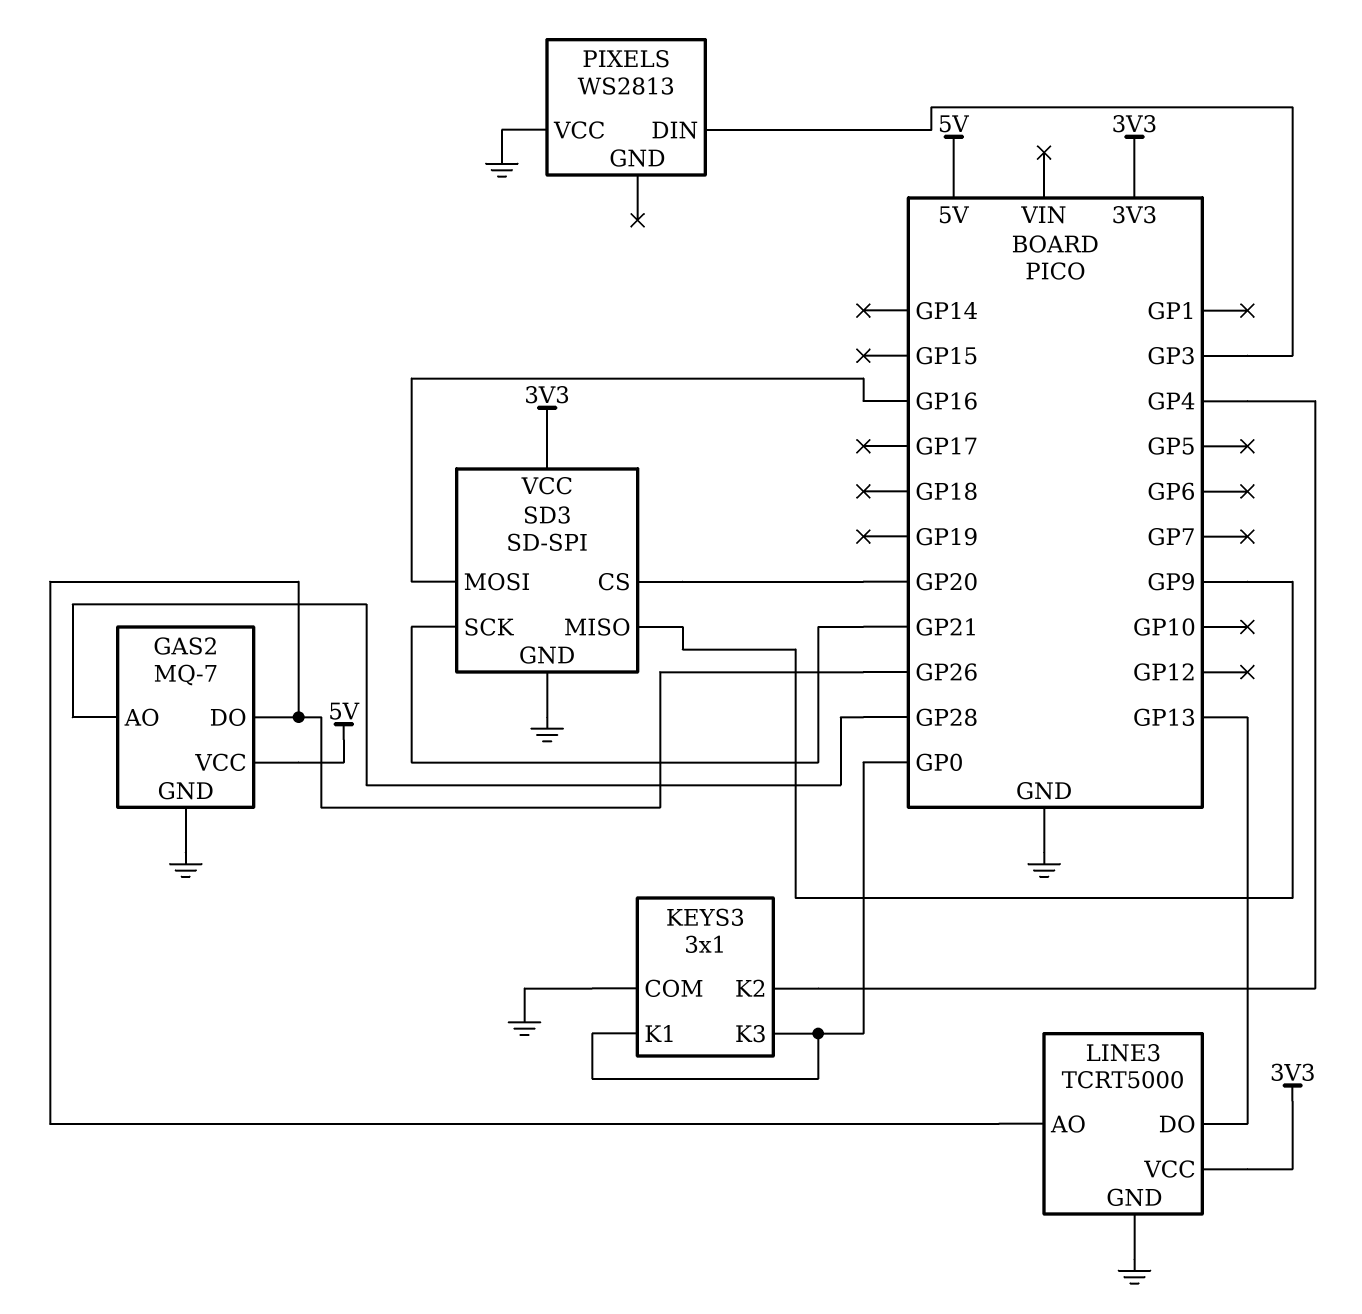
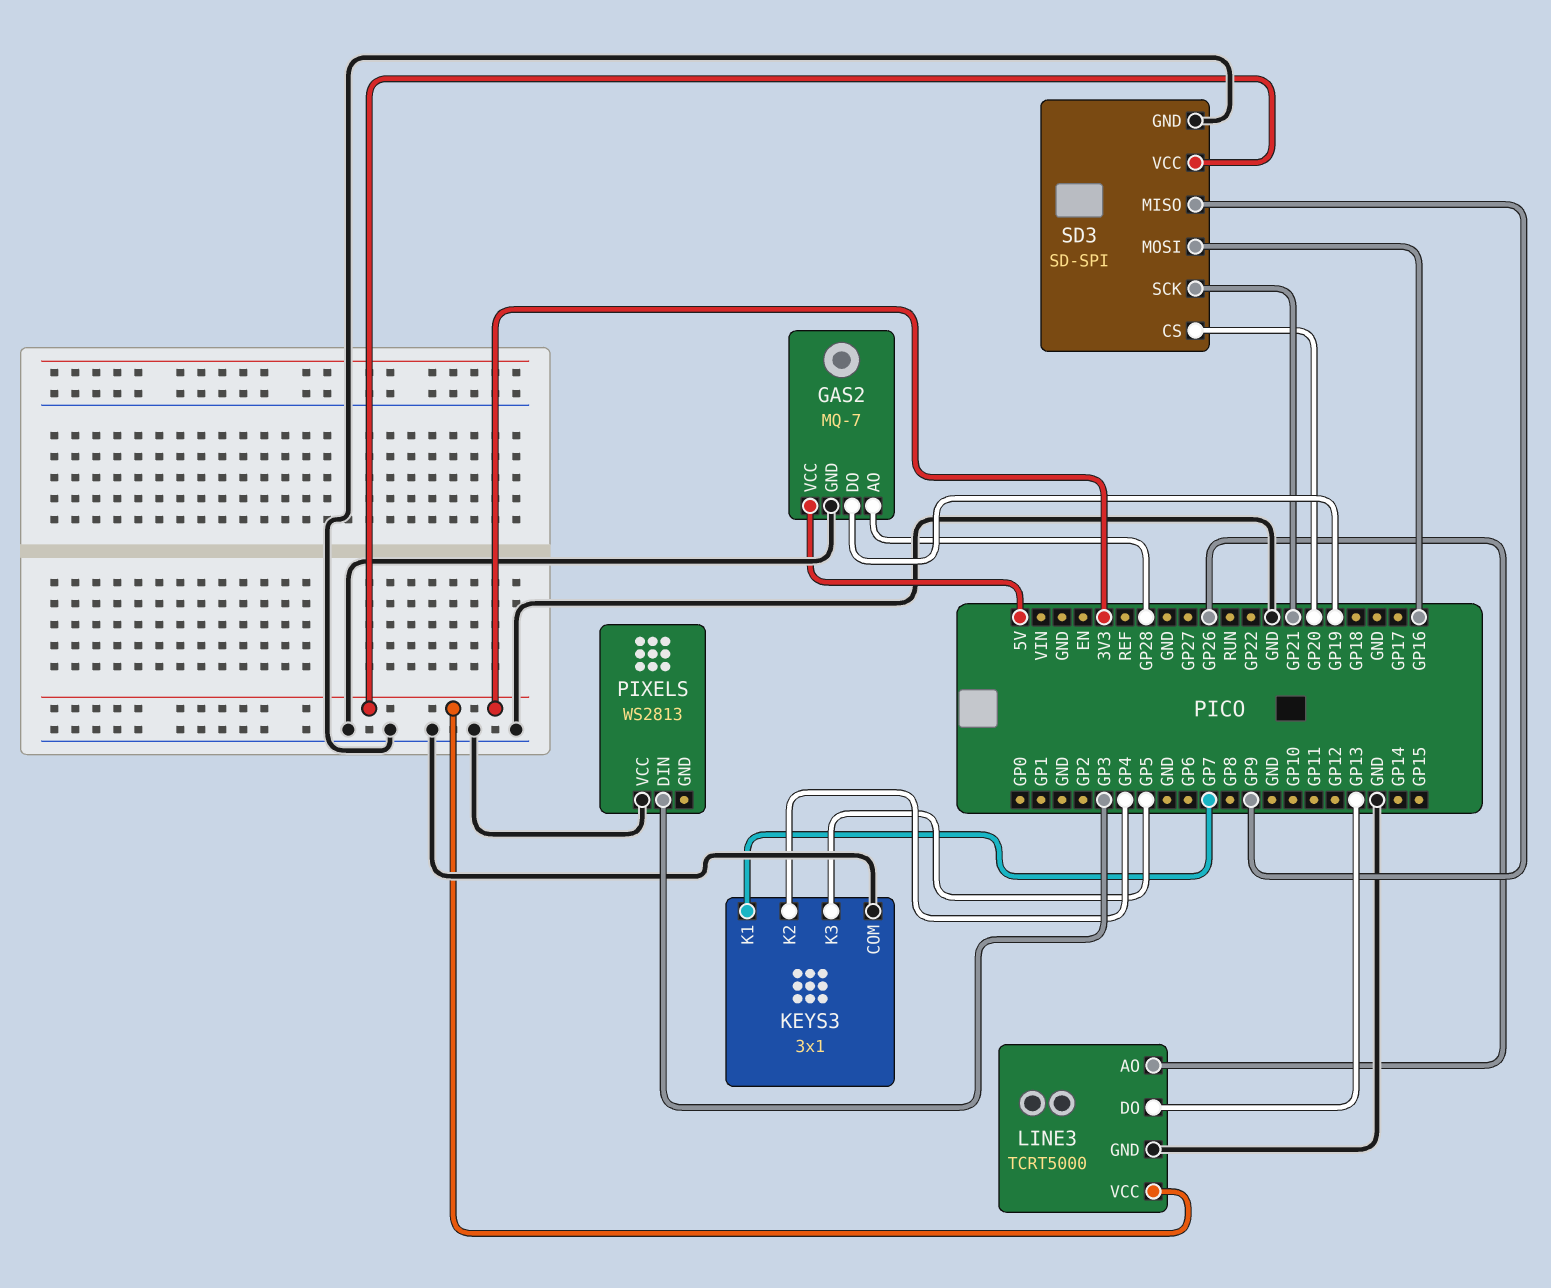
GAS2 pin DO: GP26 -> GP19
KEYS3 pin K1: GP0 -> GP7
KEYS3 pin K3: GP0 -> GP5

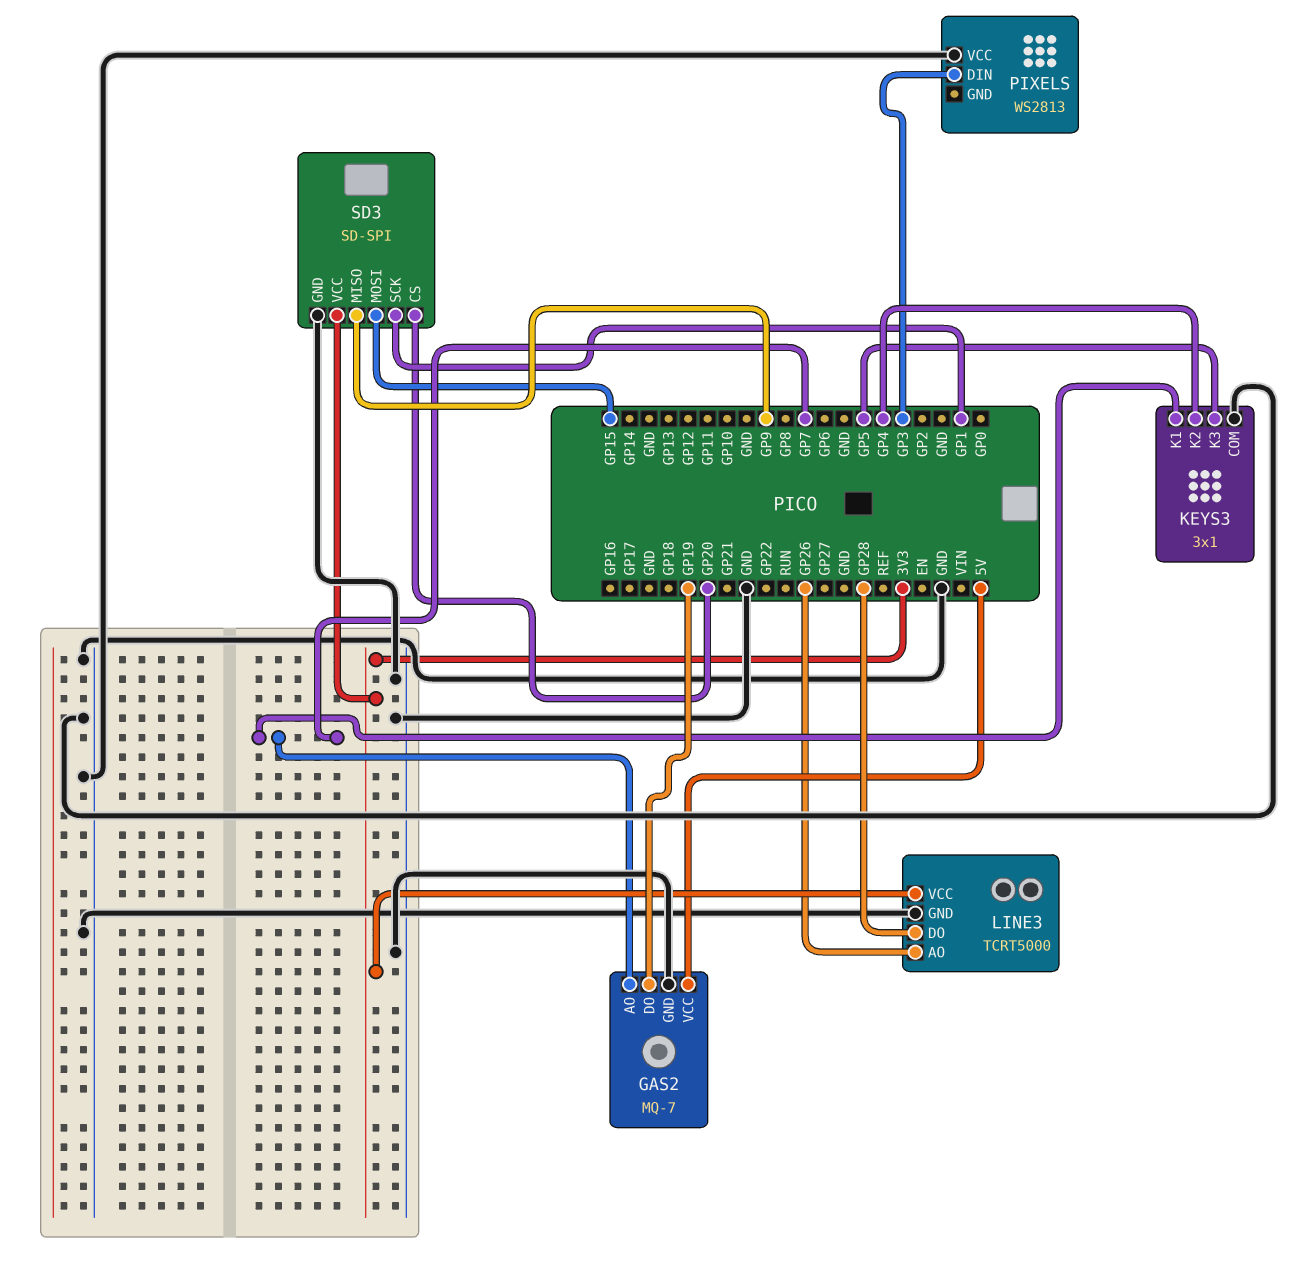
GAS2 pin AO: GP28 -> GP7
LINE3 pin DO: GP13 -> GP28
SD3 pin MOSI: GP16 -> GP15
SD3 pin SCK: GP21 -> GP1

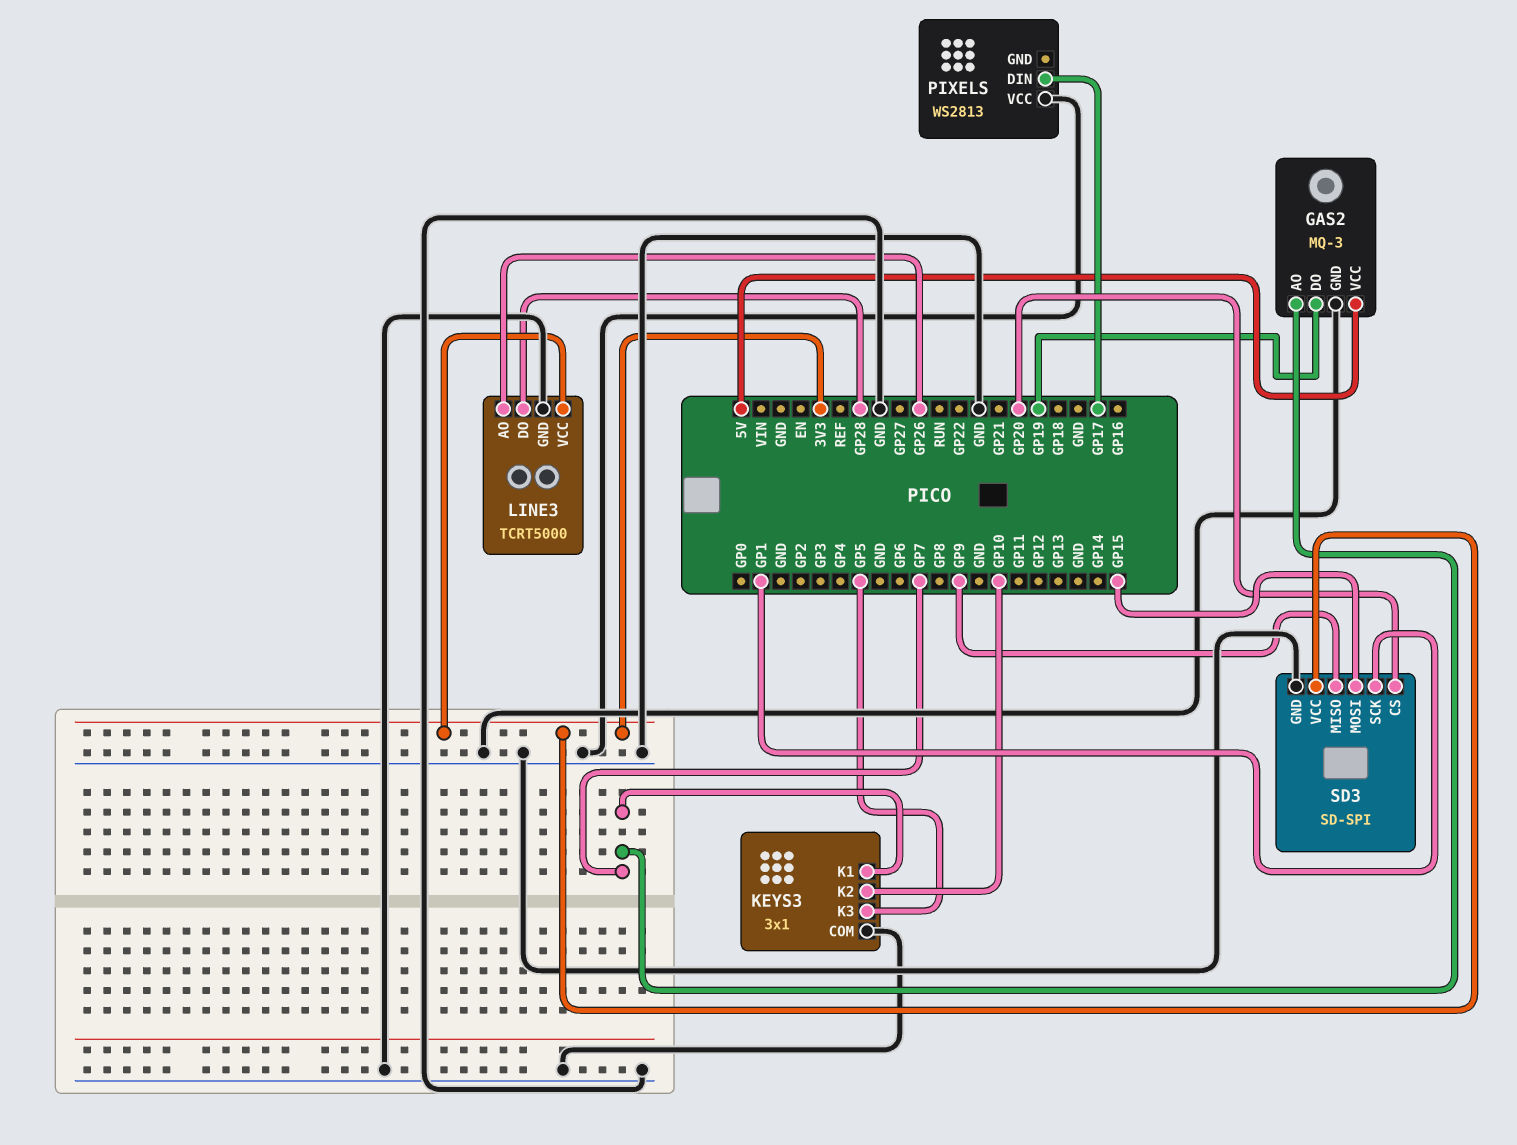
GAS2: MQ-7 -> MQ-3
KEYS3 pin K2: GP4 -> GP10
PIXELS pin DIN: GP3 -> GP17

